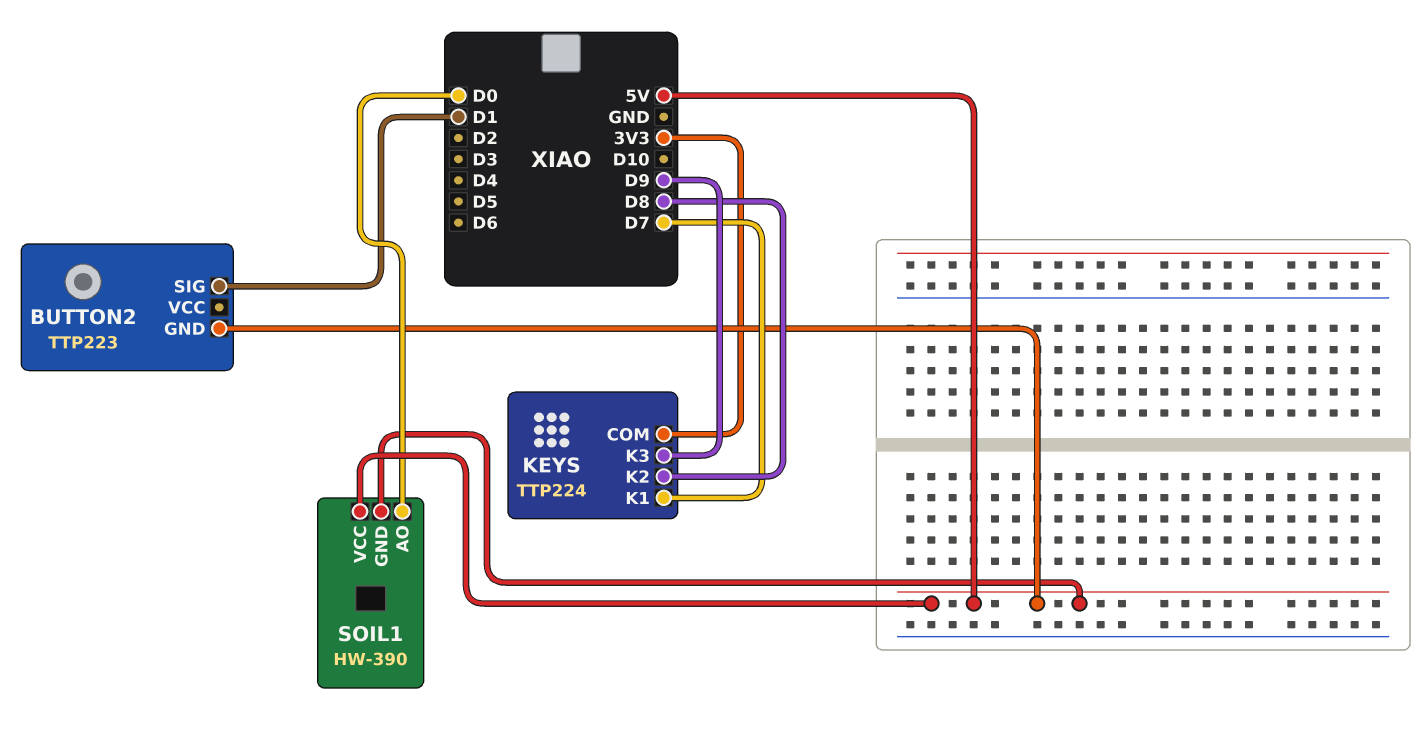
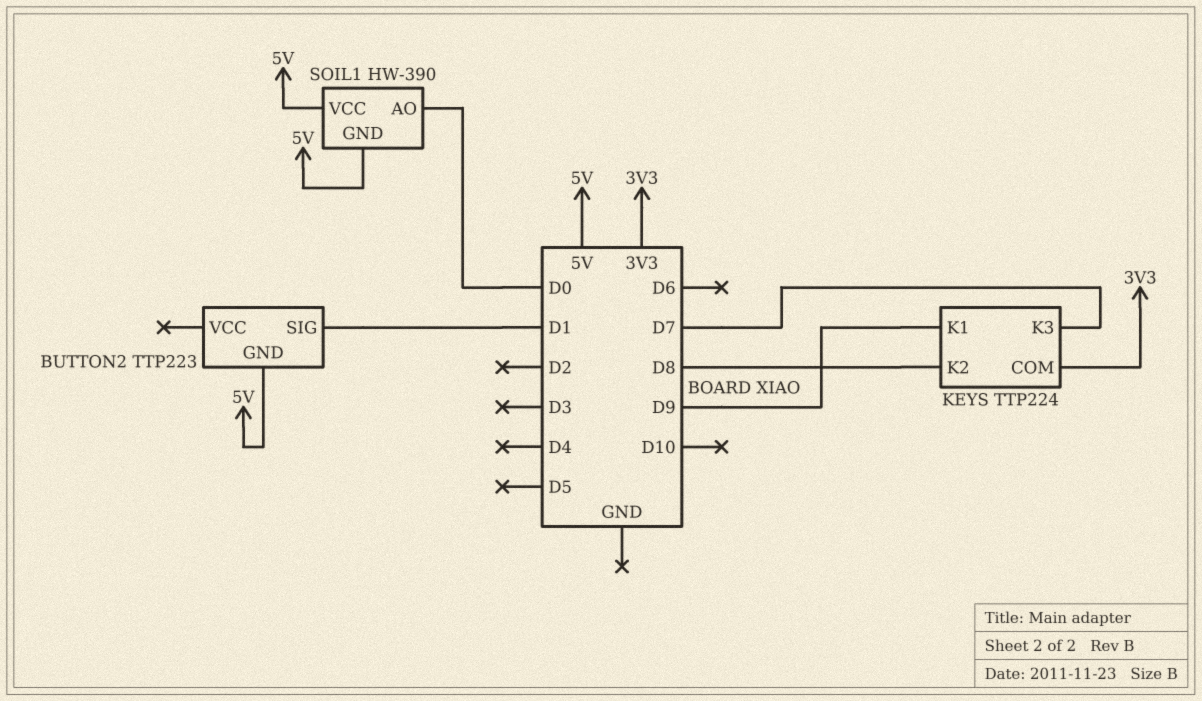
KEYS pin K1: D7 -> D9
KEYS pin K3: D9 -> D7

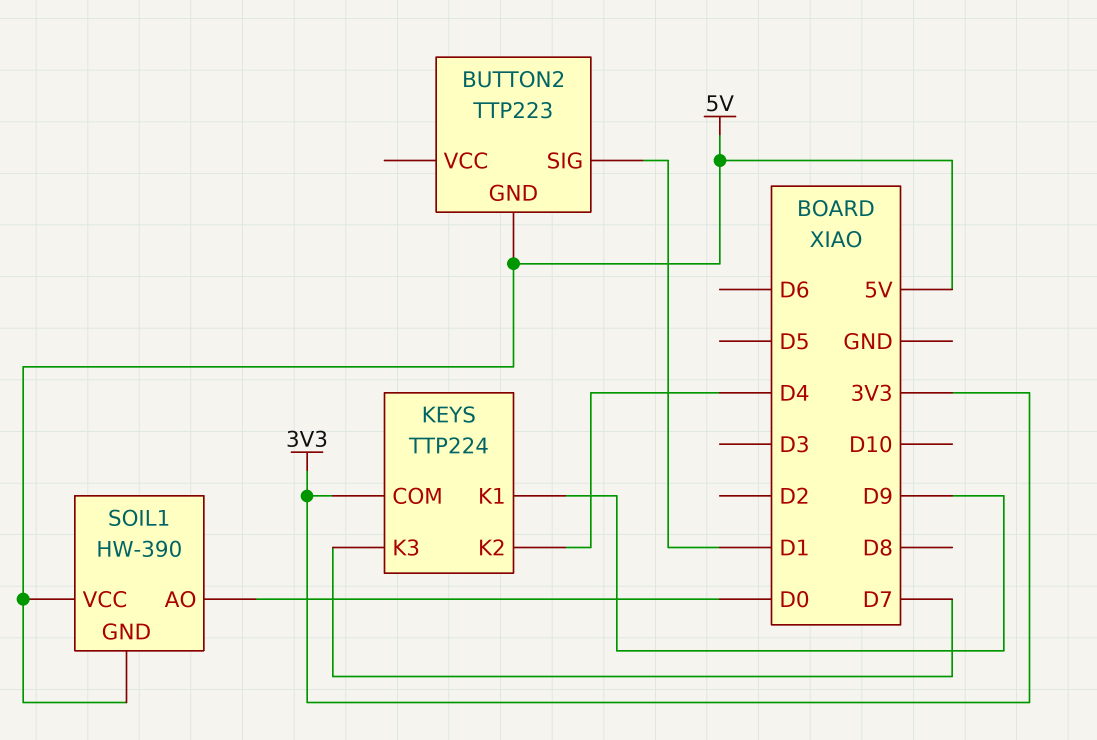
KEYS pin K2: D8 -> D4

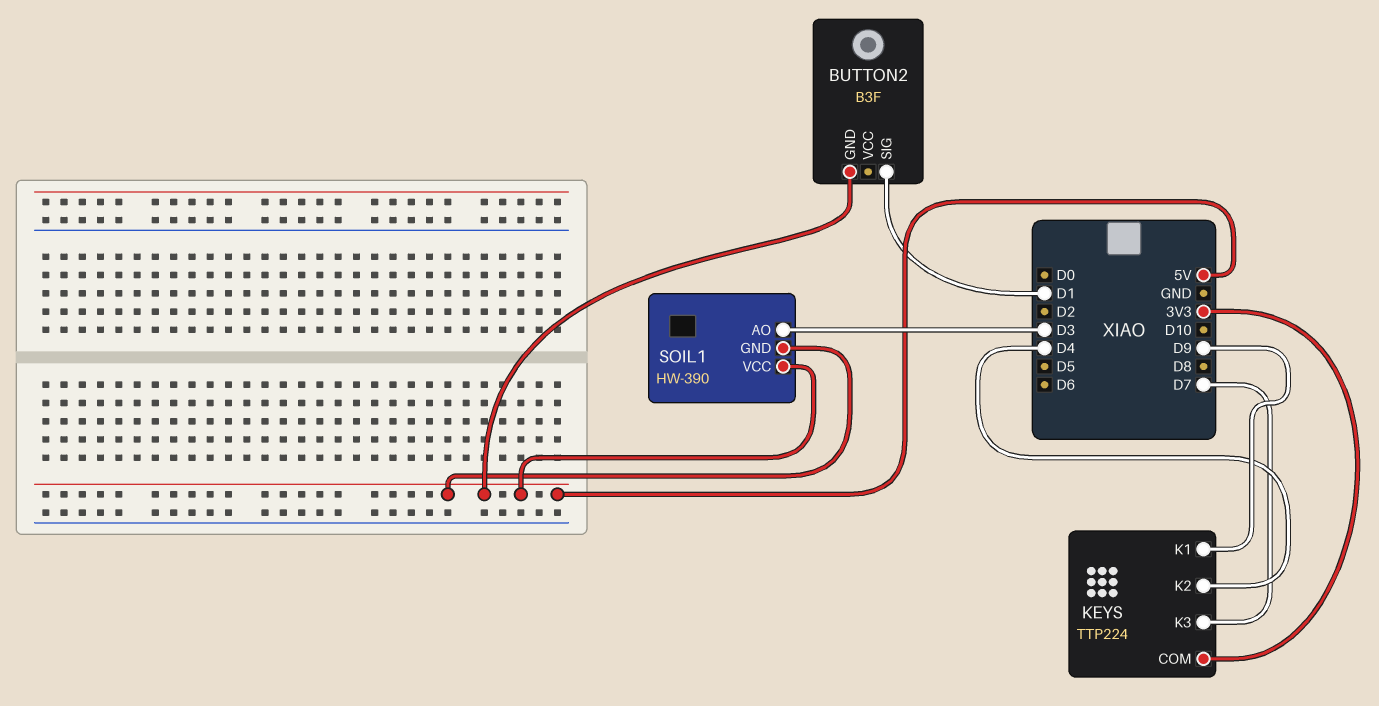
BUTTON2: TTP223 -> B3F
SOIL1 pin AO: D0 -> D3

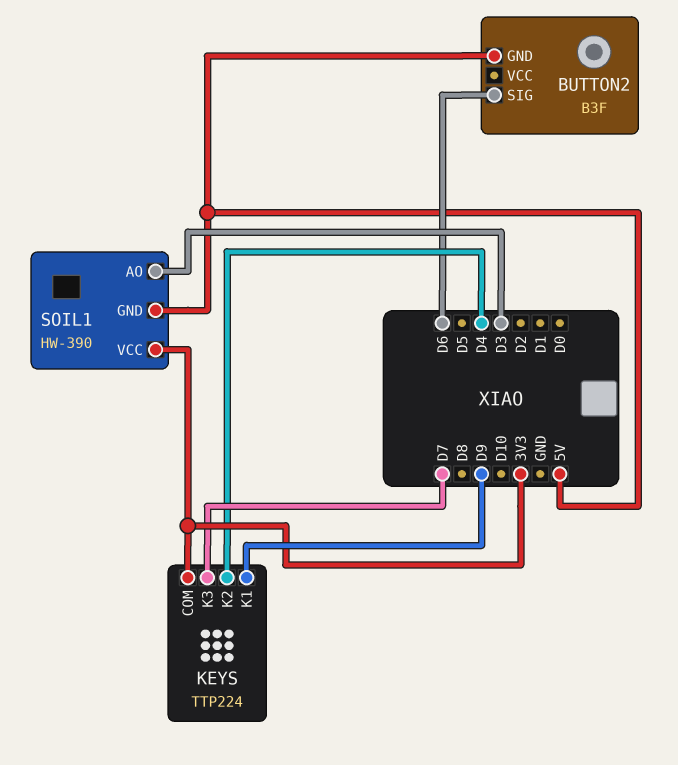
BUTTON2 pin SIG: D1 -> D6
SOIL1 pin VCC: 5V -> 3V3

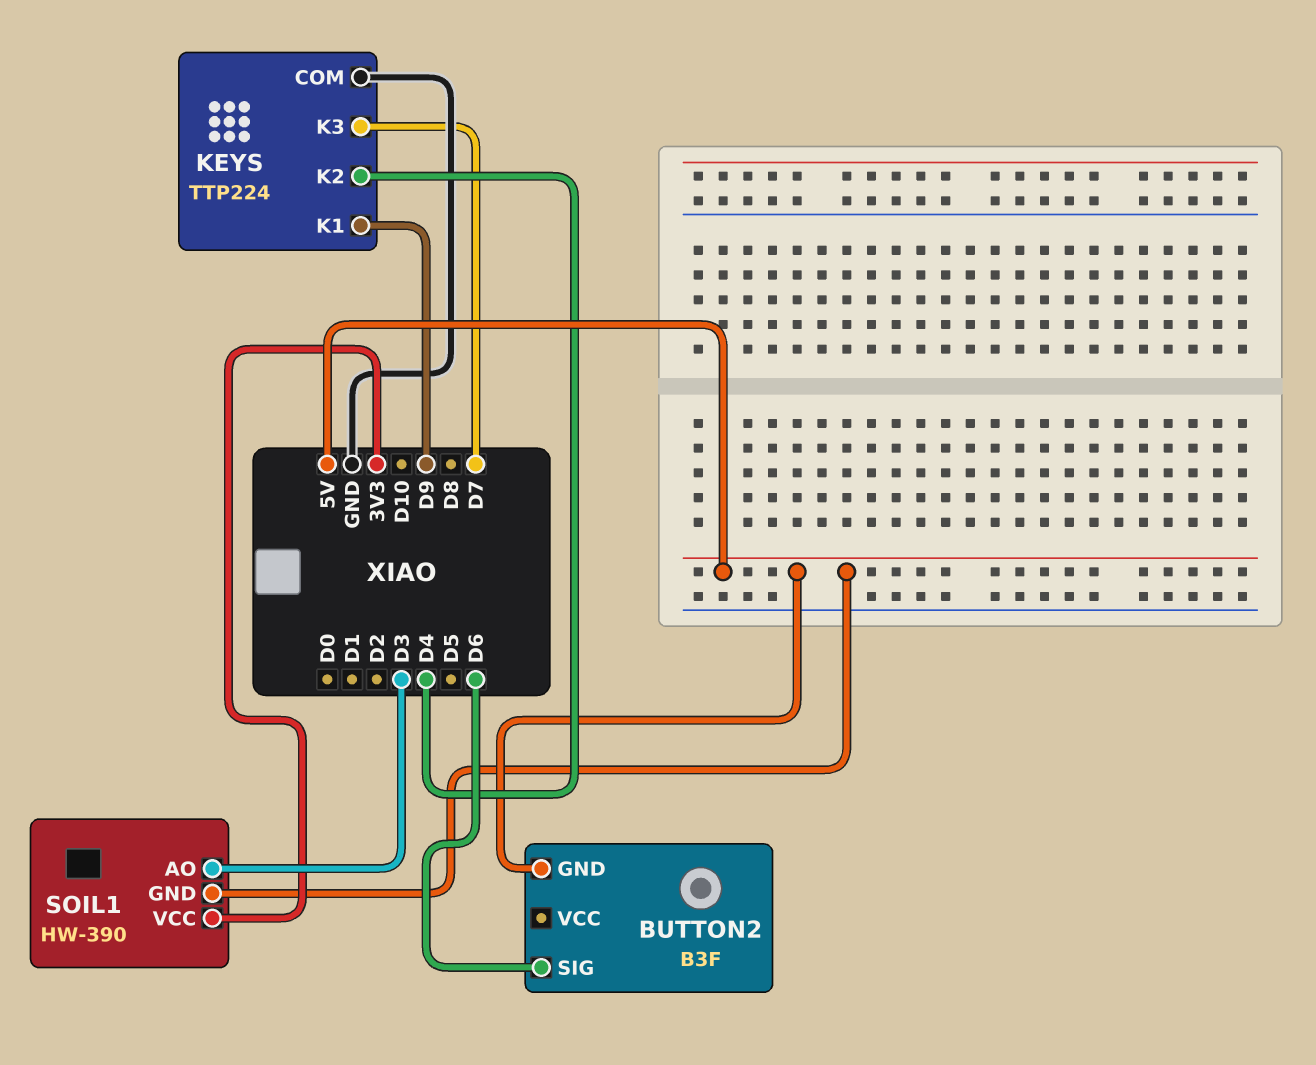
KEYS pin COM: 3V3 -> GND

